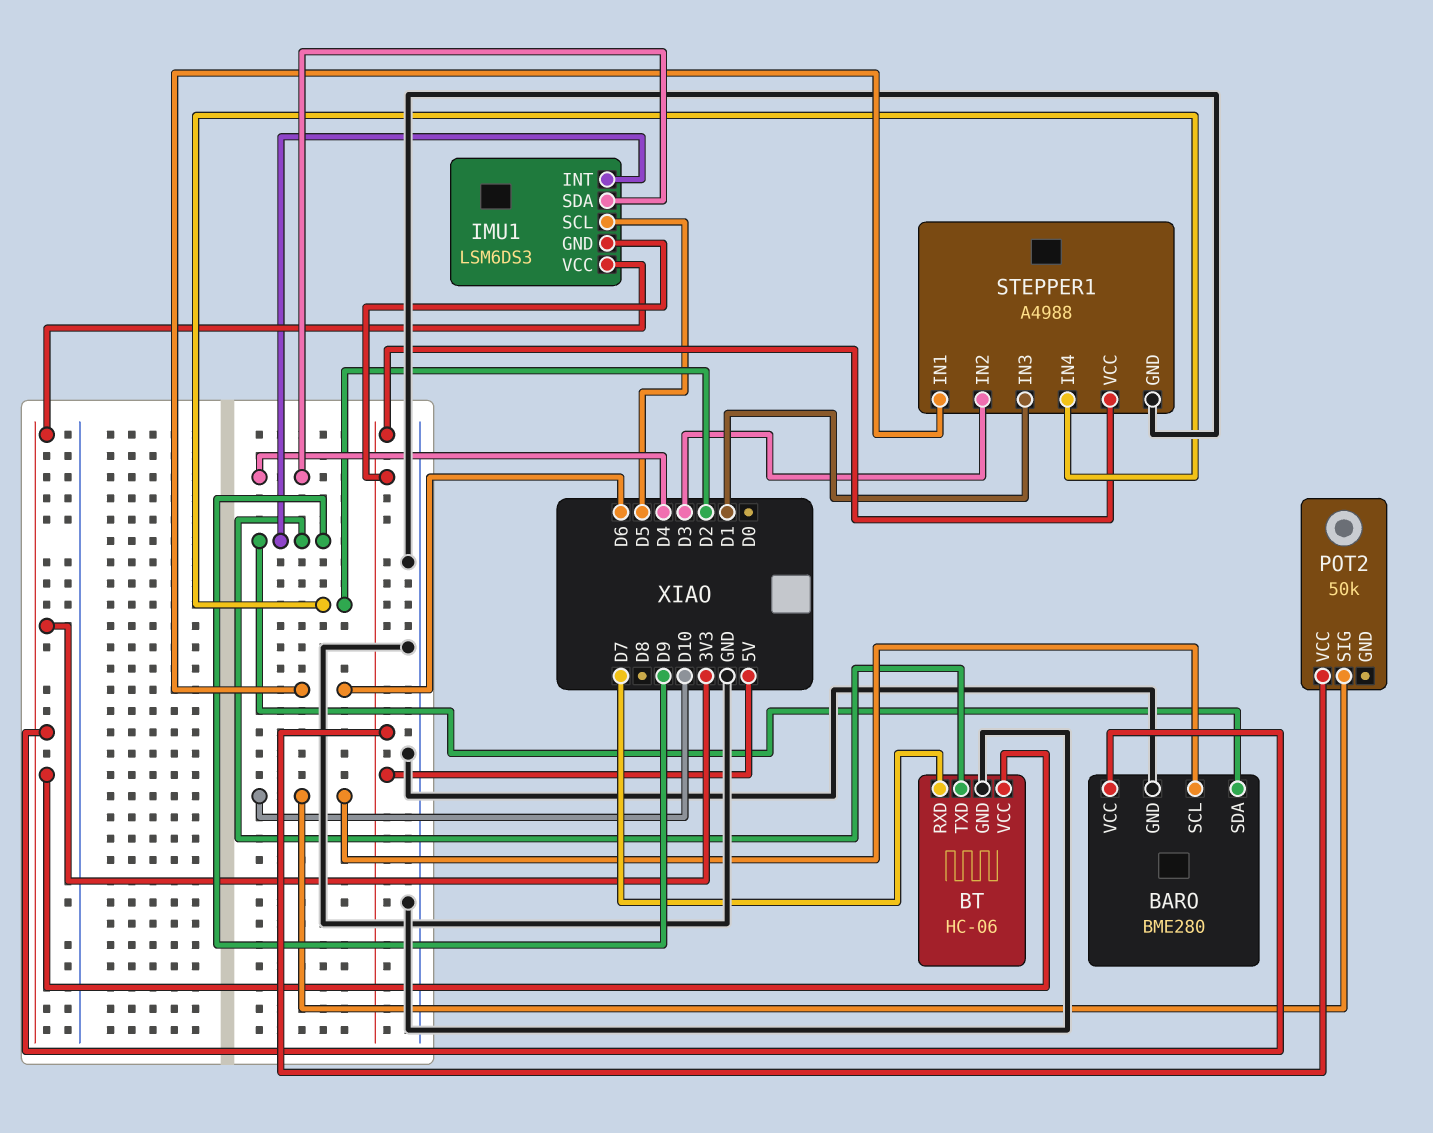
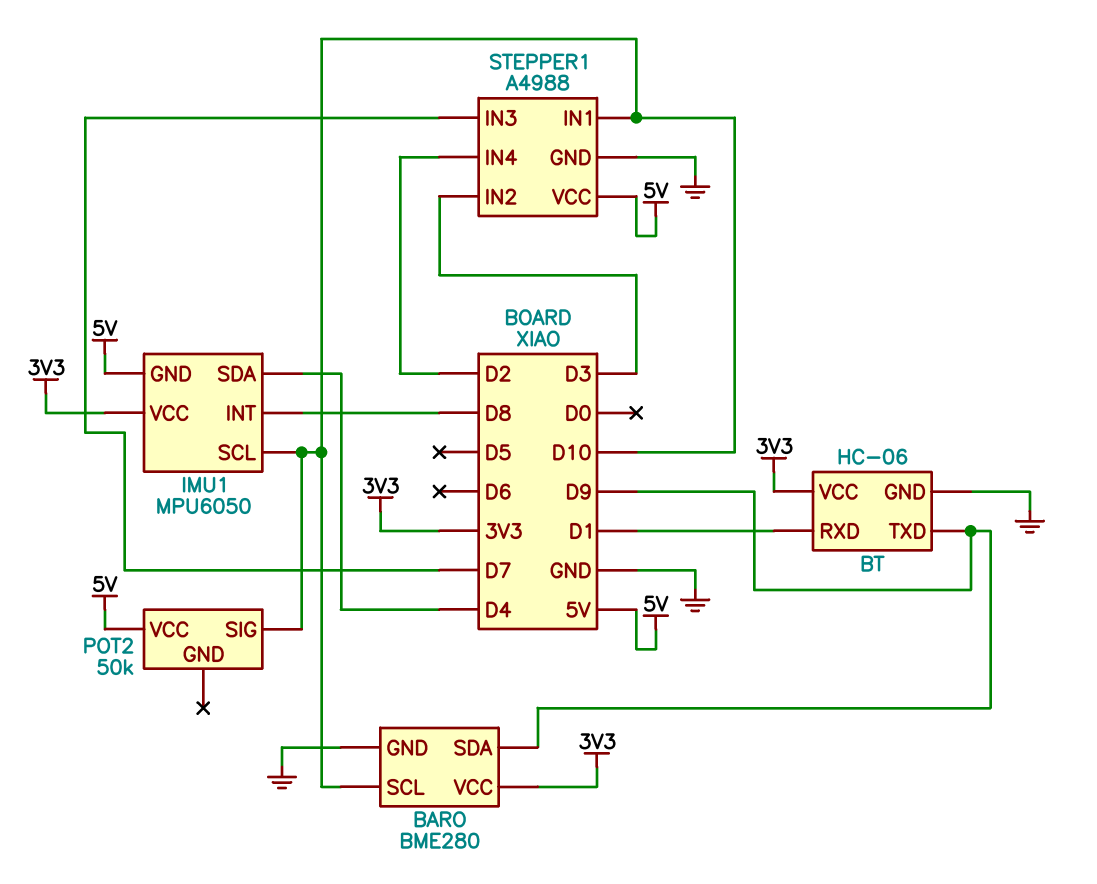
BT pin RXD: D7 -> D1
IMU1: LSM6DS3 -> MPU6050
IMU1 pin INT: D9 -> D8
IMU1 pin SCL: D5 -> D10
STEPPER1 pin IN1: D6 -> D10
STEPPER1 pin IN3: D1 -> D7

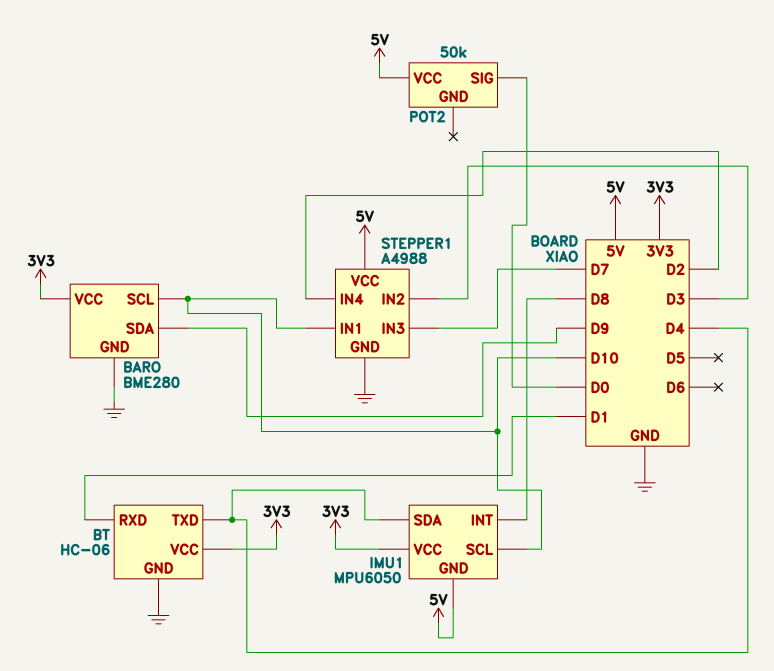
BT pin TXD: D9 -> D4
POT2 pin SIG: D10 -> D0

